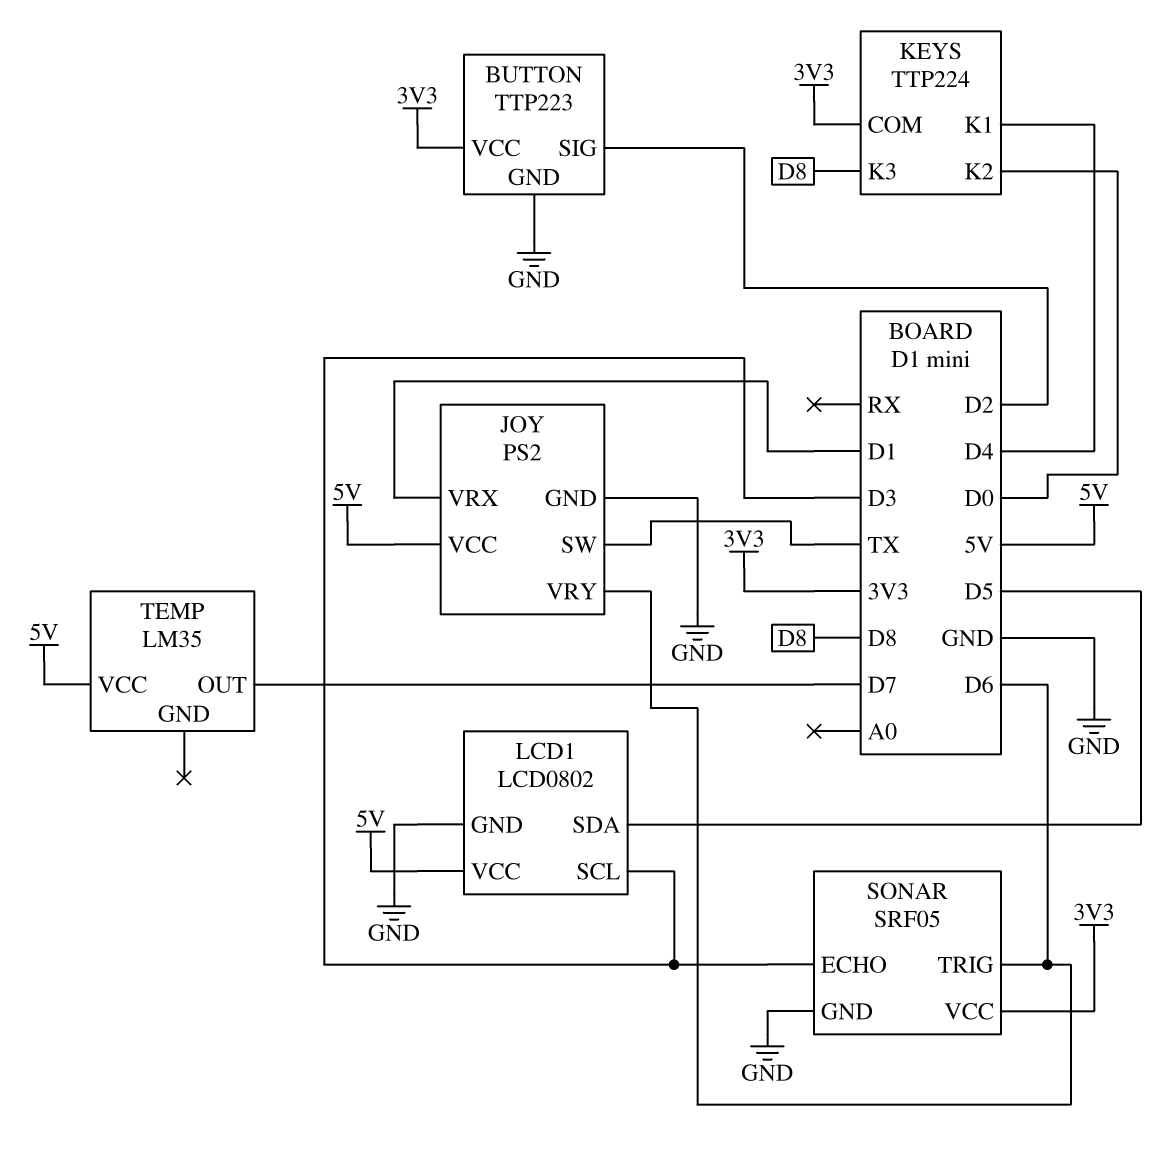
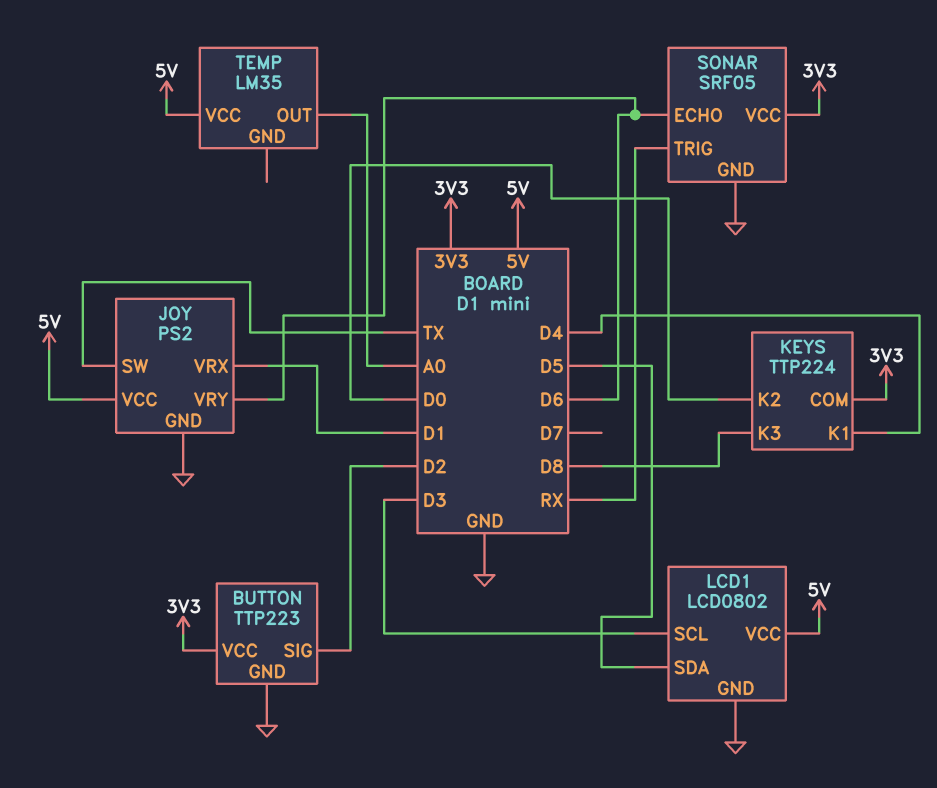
SONAR pin ECHO: D3 -> D6
SONAR pin TRIG: D6 -> RX
TEMP pin OUT: D7 -> A0

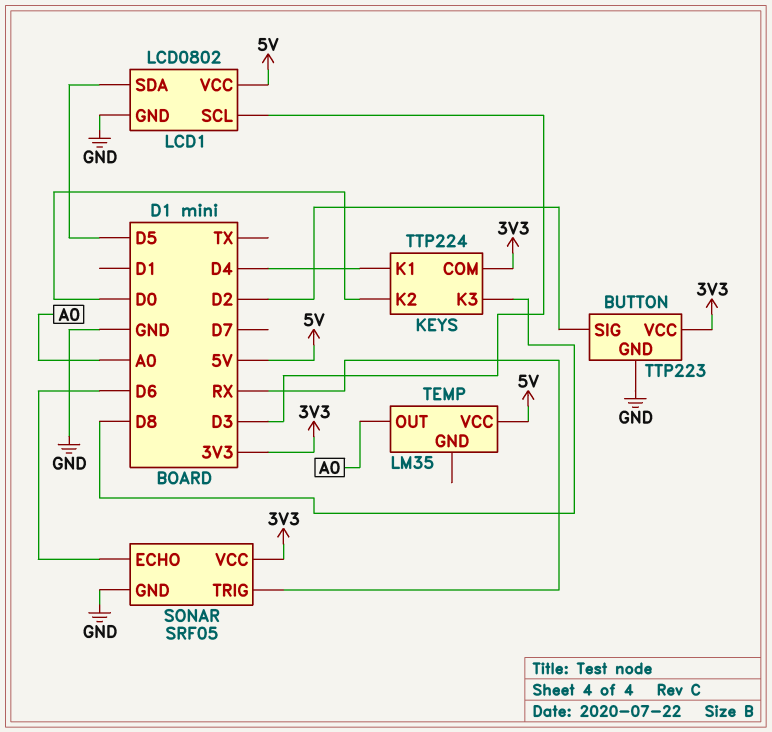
JOY: PS2 -> none
JOY pin GND: GND -> none
JOY pin SW: TX -> none
JOY pin VCC: 5V -> none
JOY pin VRX: D1 -> none
JOY pin VRY: D6 -> none

